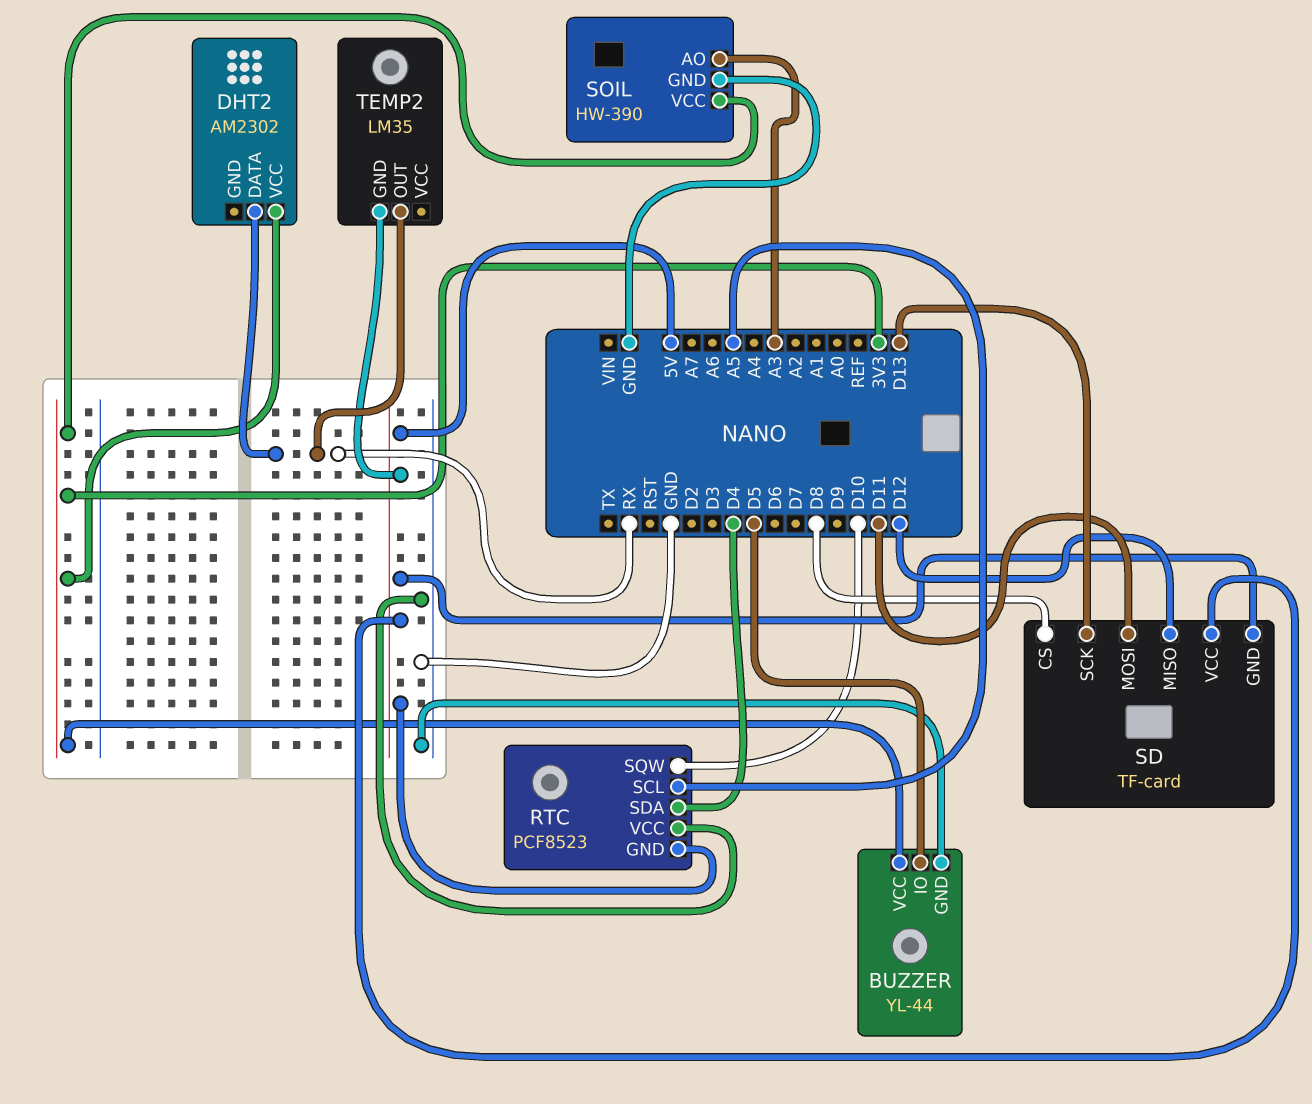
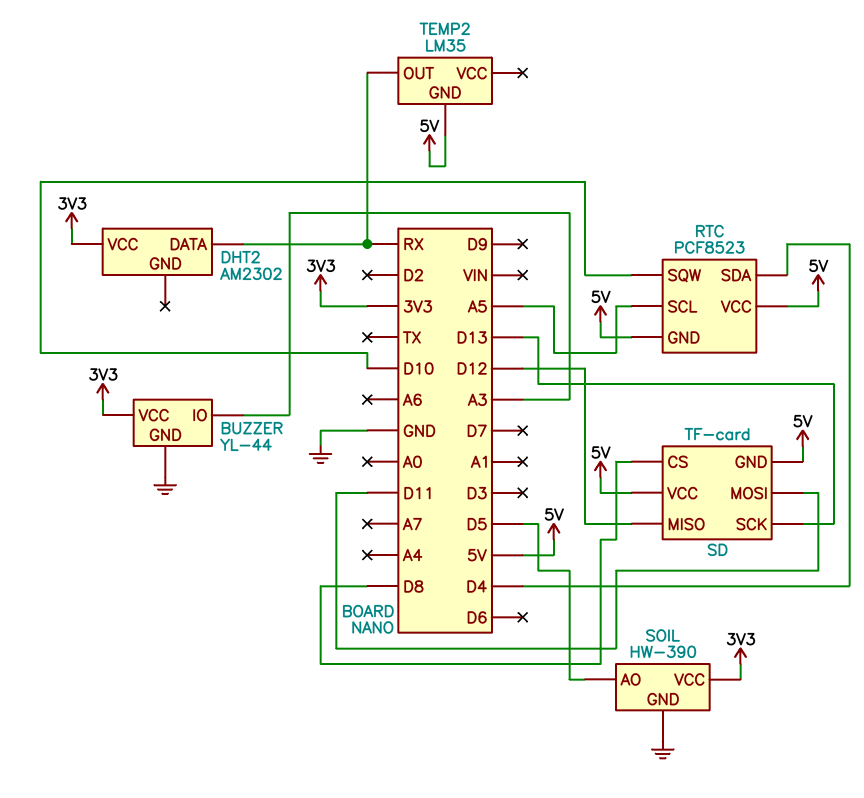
BUZZER pin IO: D5 -> A3
RTC pin VCC: GND -> 5V
SOIL pin AO: A3 -> D5

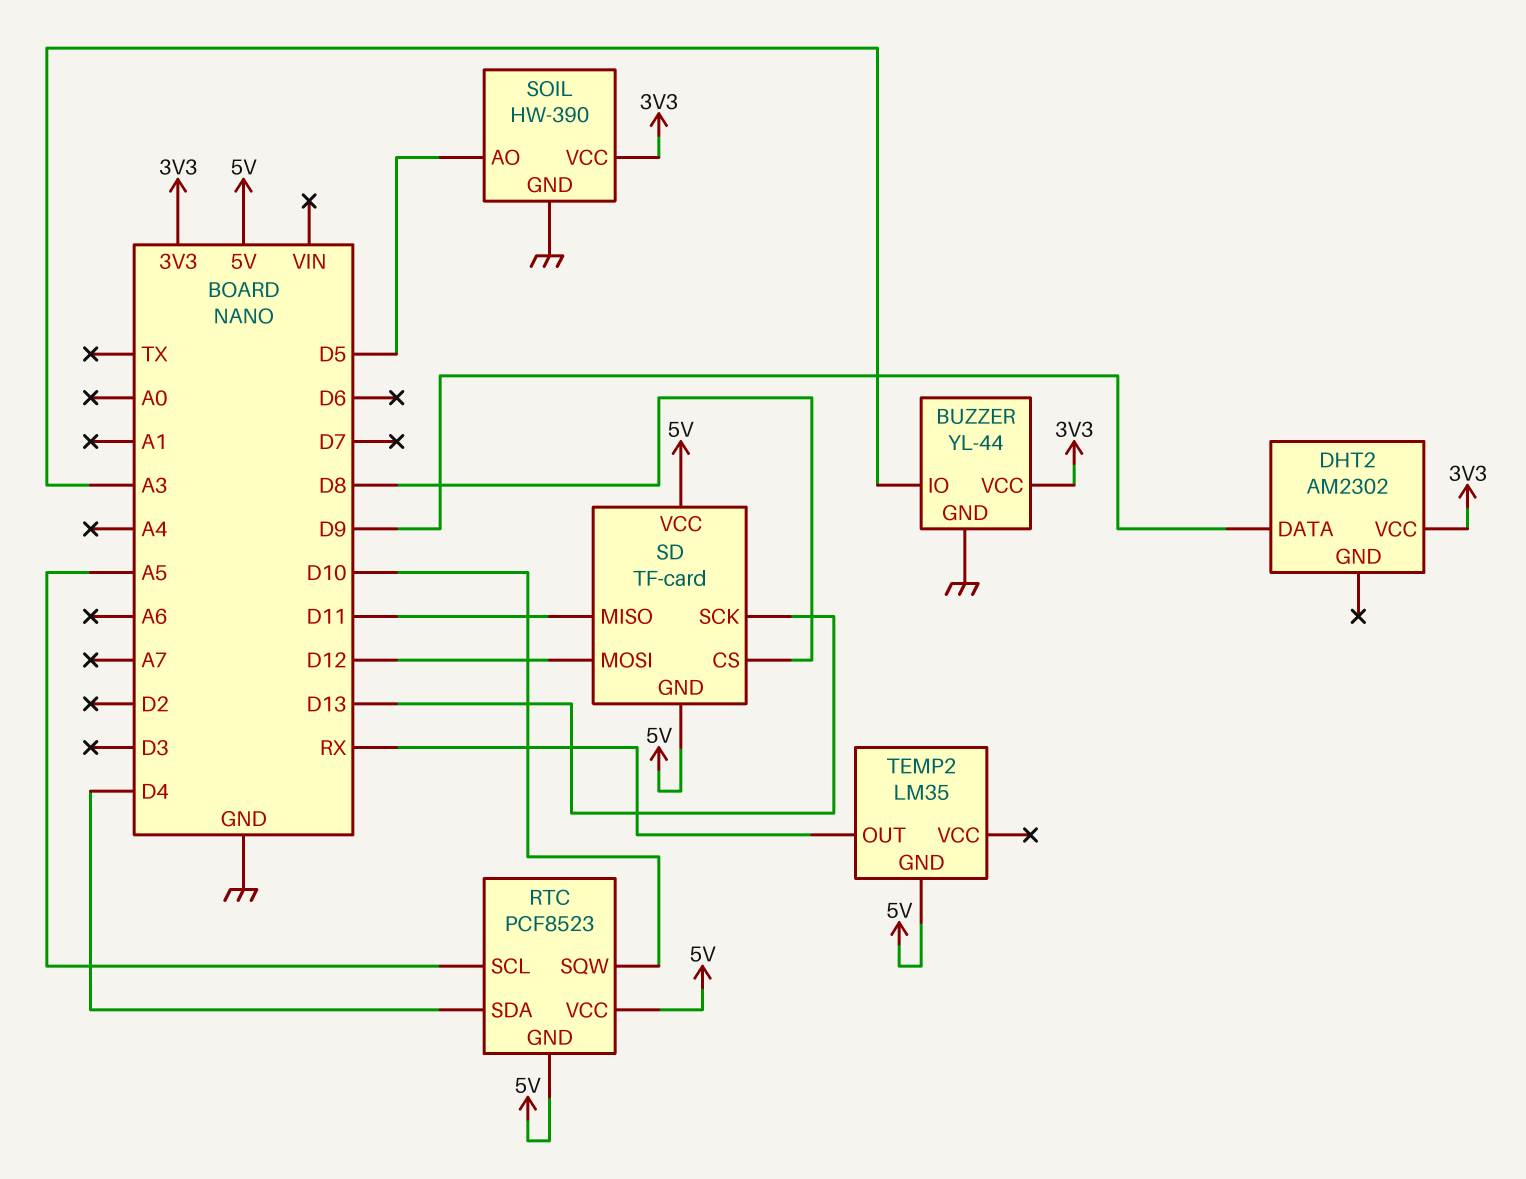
DHT2 pin DATA: RX -> D9
SD pin MISO: D12 -> D11
SD pin MOSI: D11 -> D12

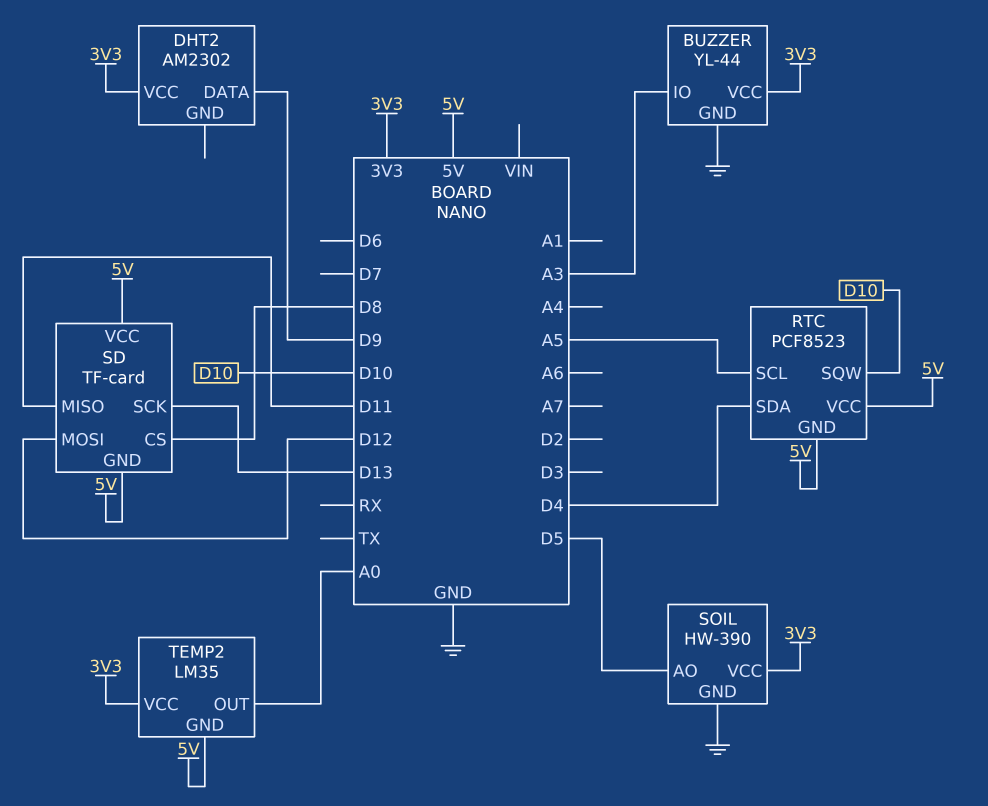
TEMP2 pin OUT: RX -> A0
TEMP2 pin VCC: none -> 3V3

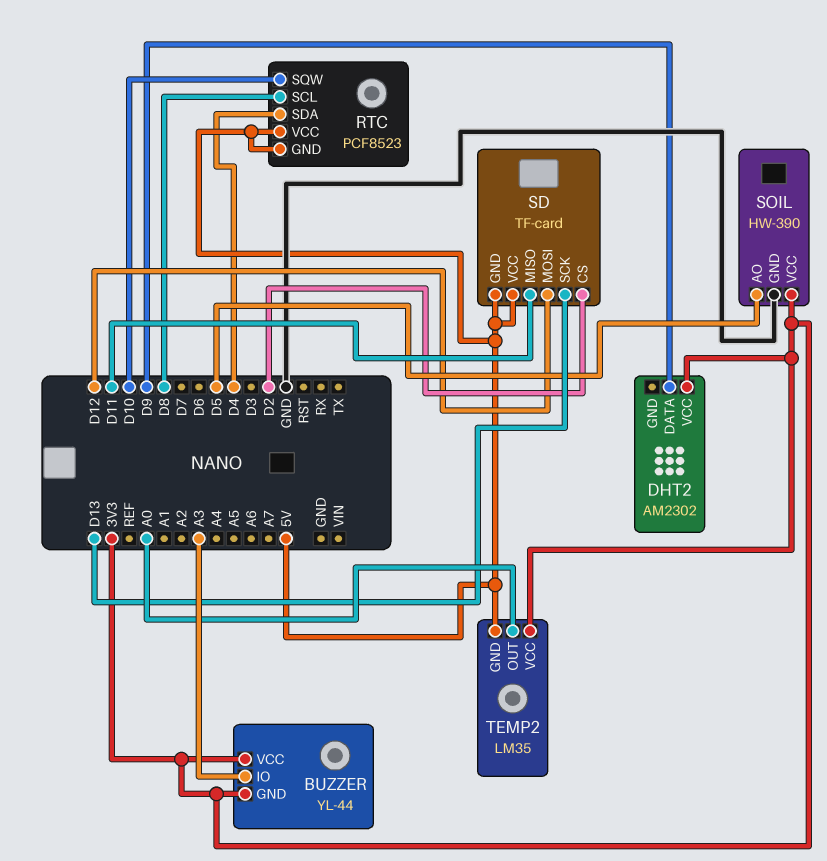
BUZZER pin GND: GND -> 3V3
RTC pin SCL: A5 -> D8
SD pin CS: D8 -> D2

